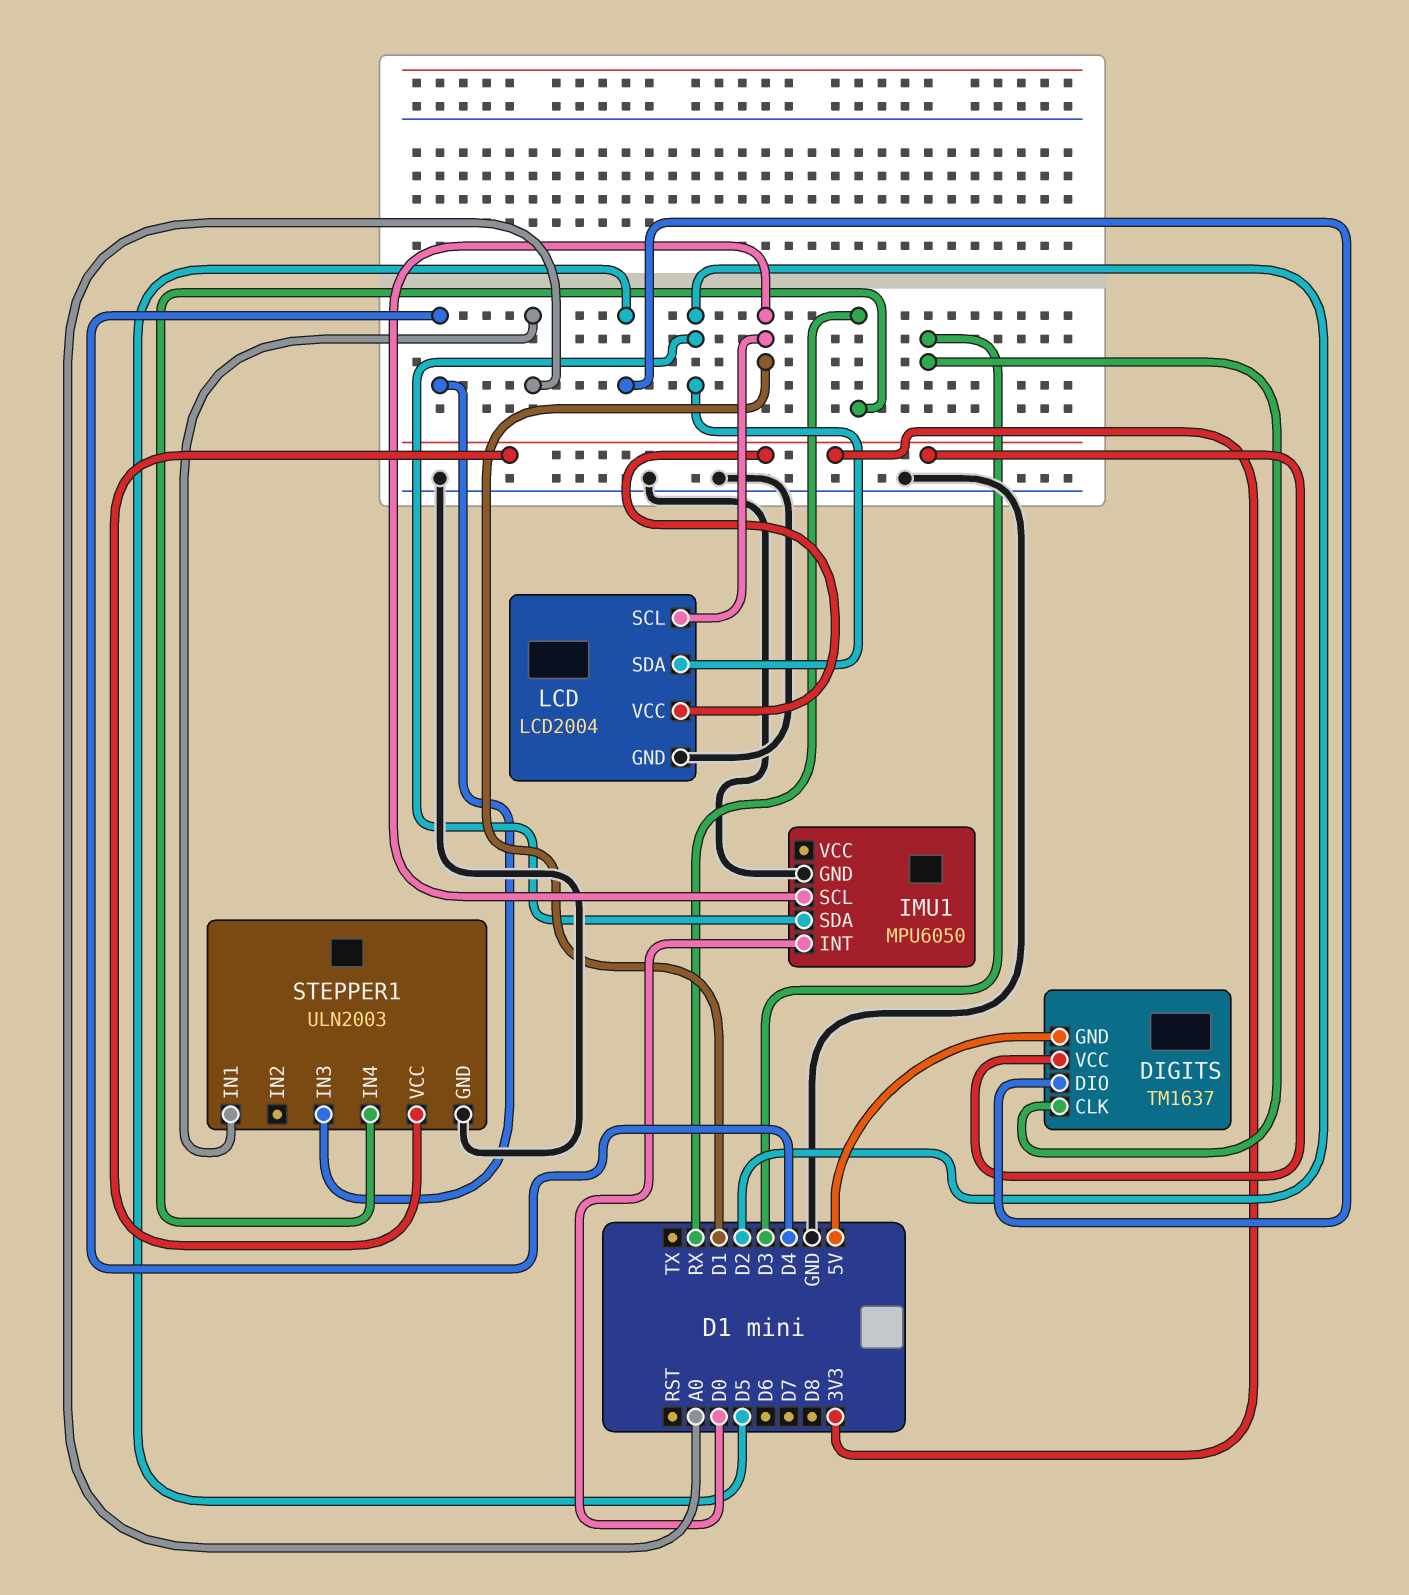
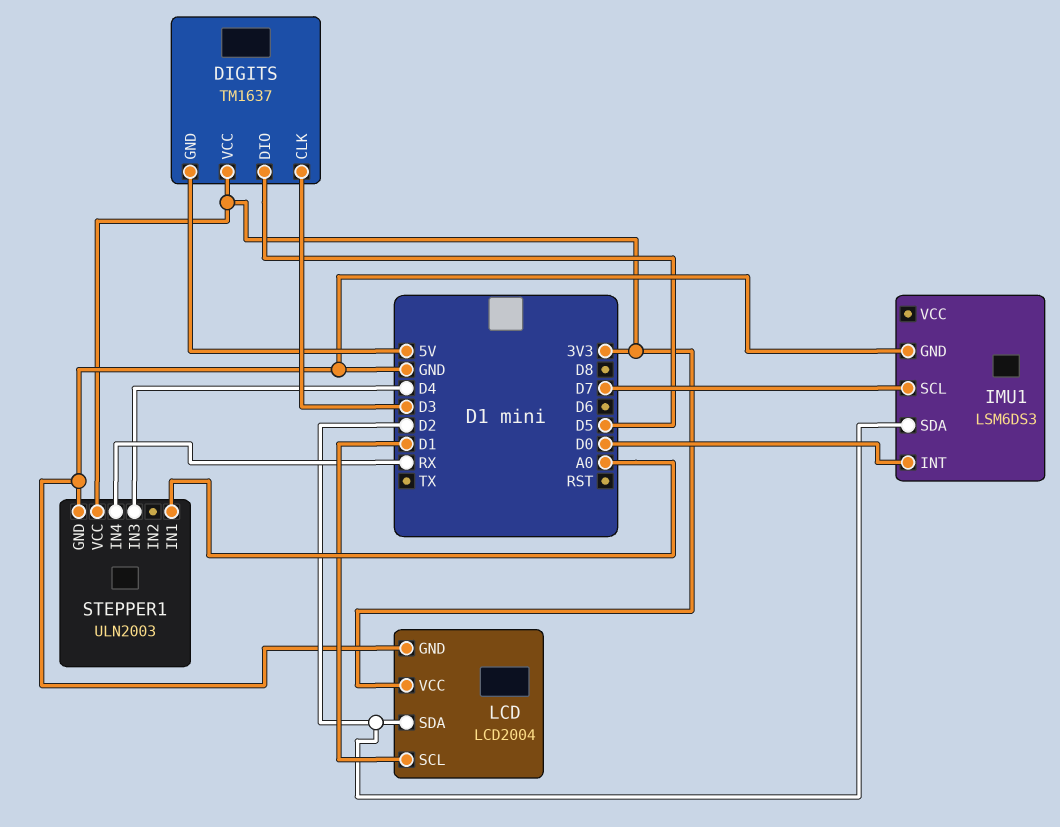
IMU1: MPU6050 -> LSM6DS3
IMU1 pin SCL: D1 -> D7

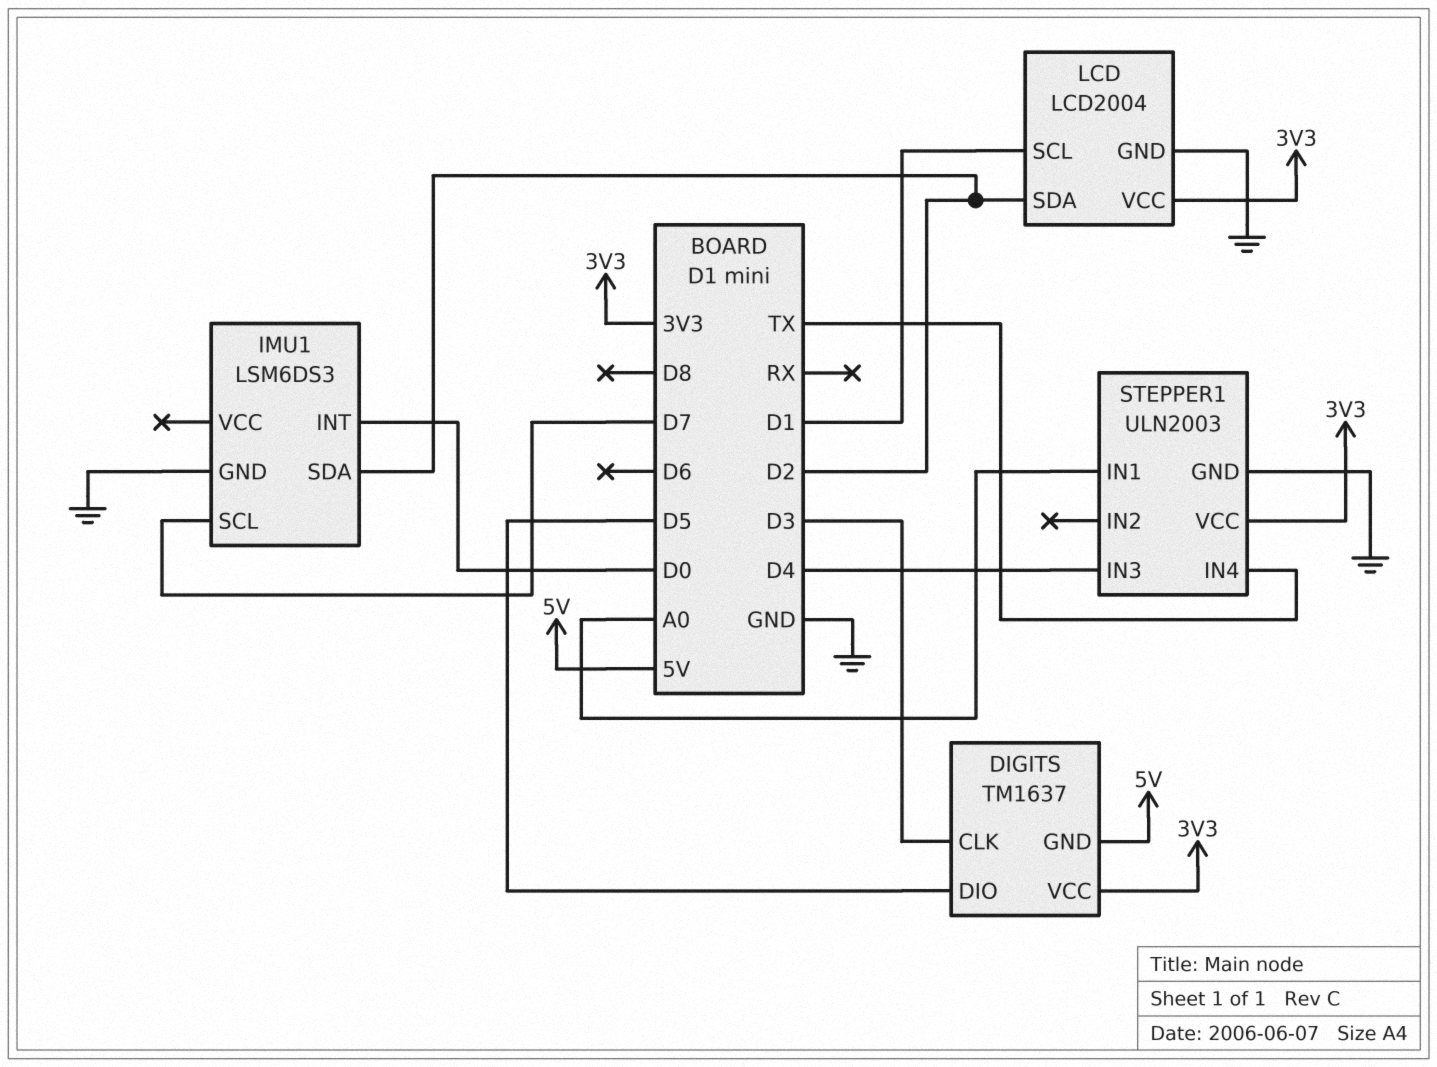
STEPPER1 pin IN4: RX -> TX

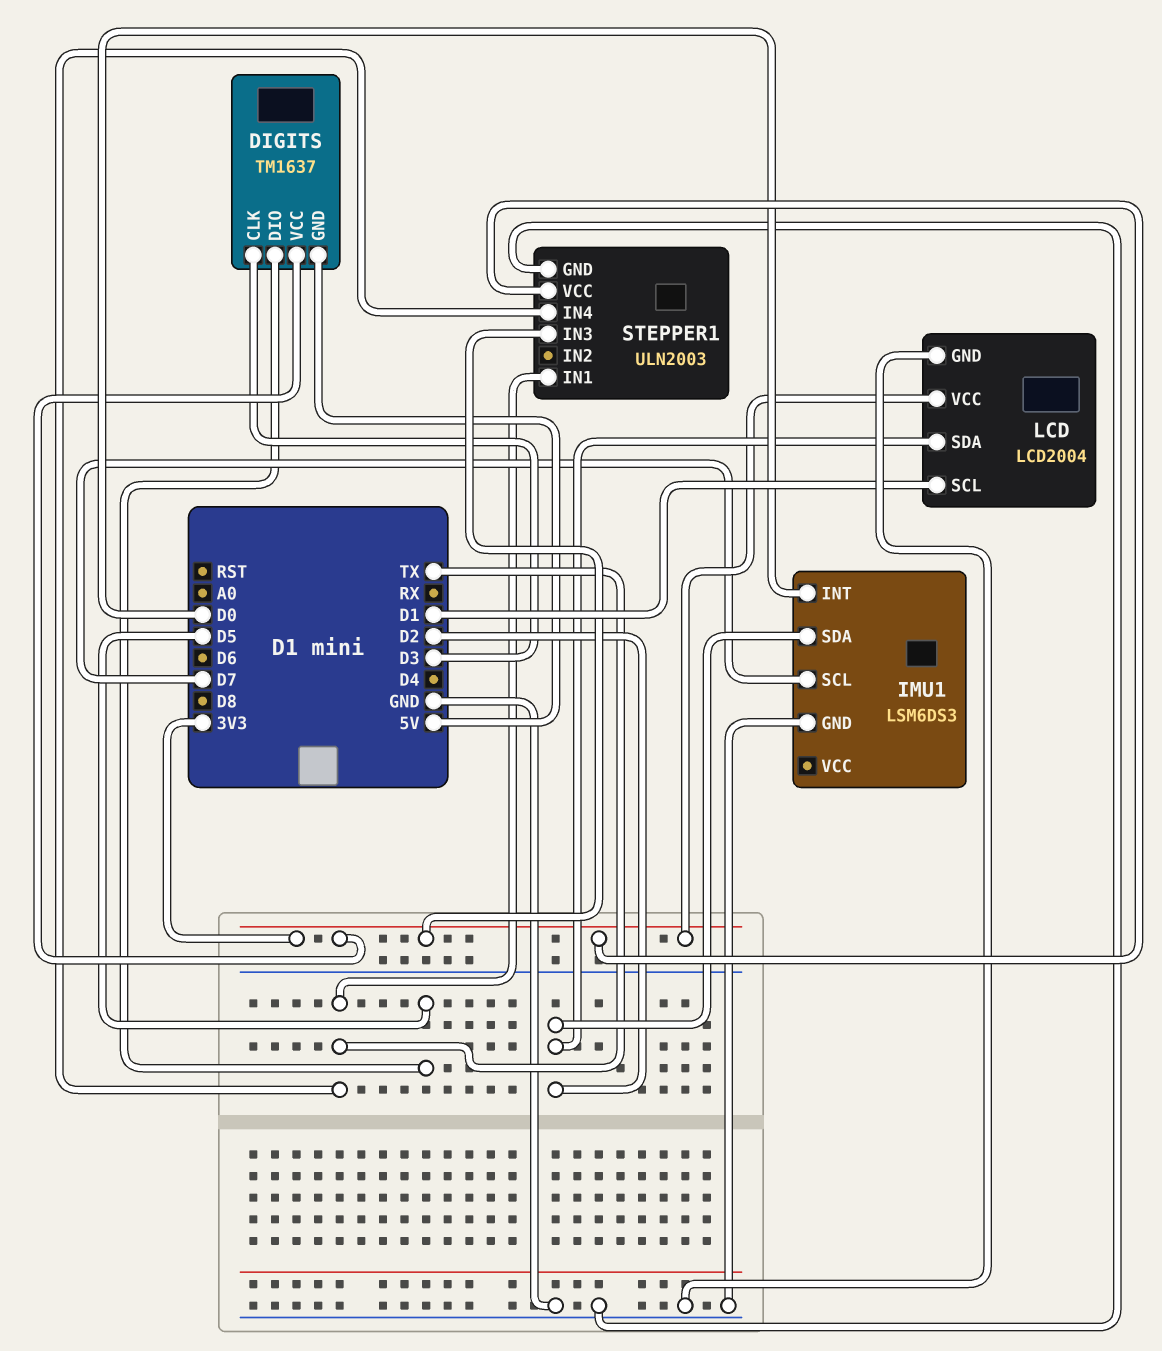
STEPPER1 pin IN1: A0 -> TX
STEPPER1 pin IN3: D4 -> 3V3

